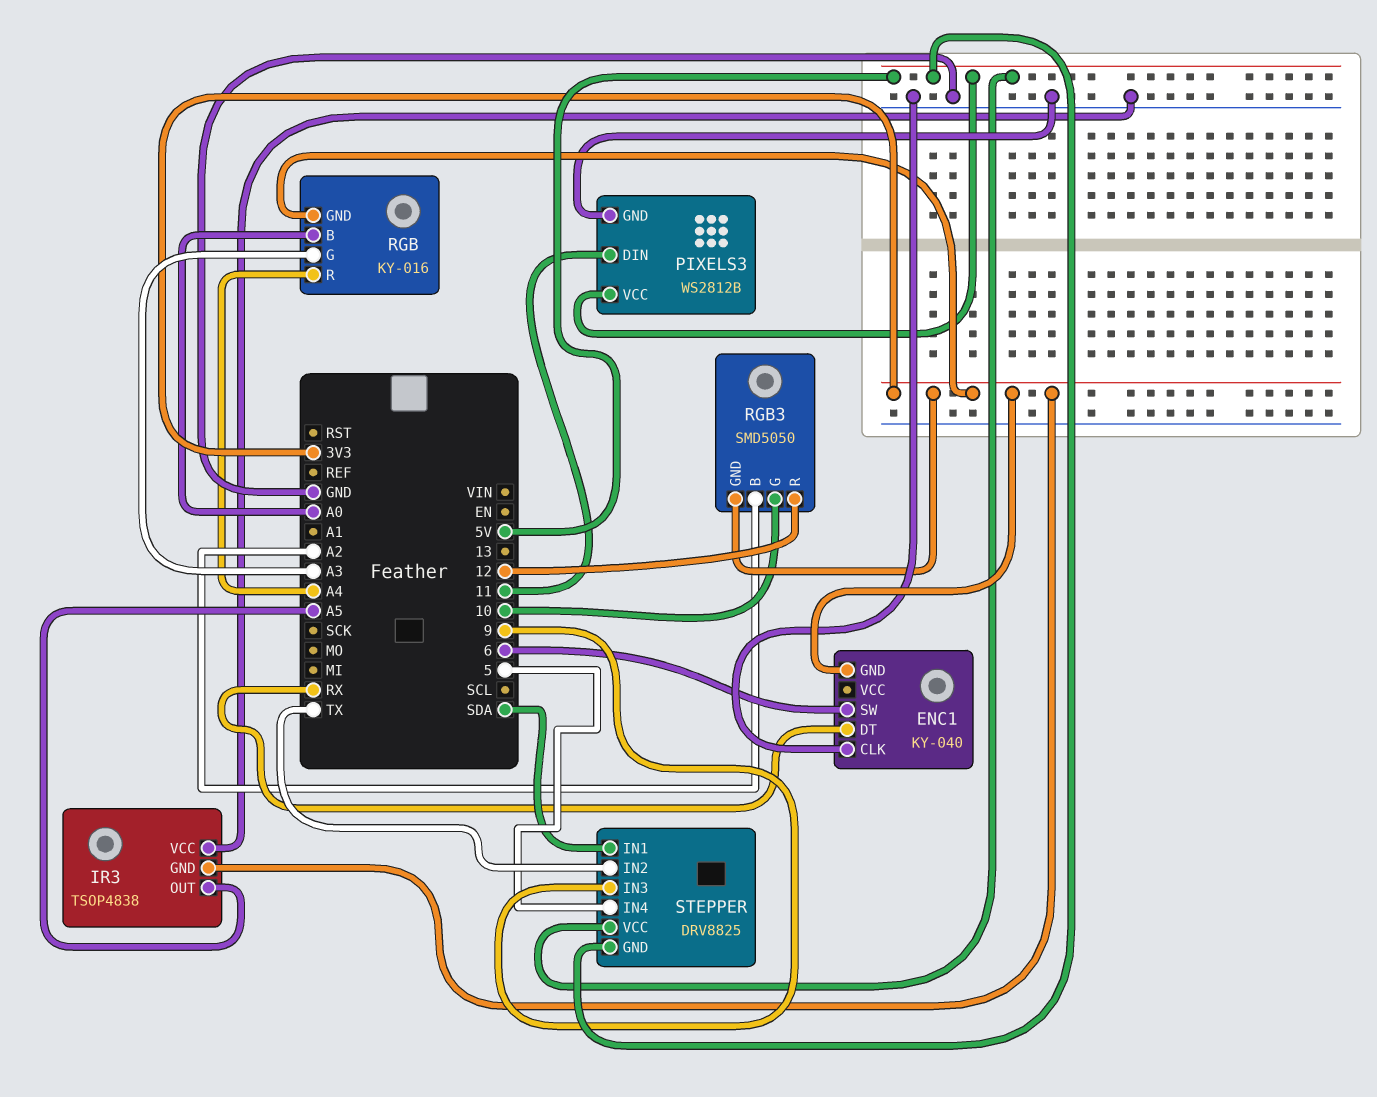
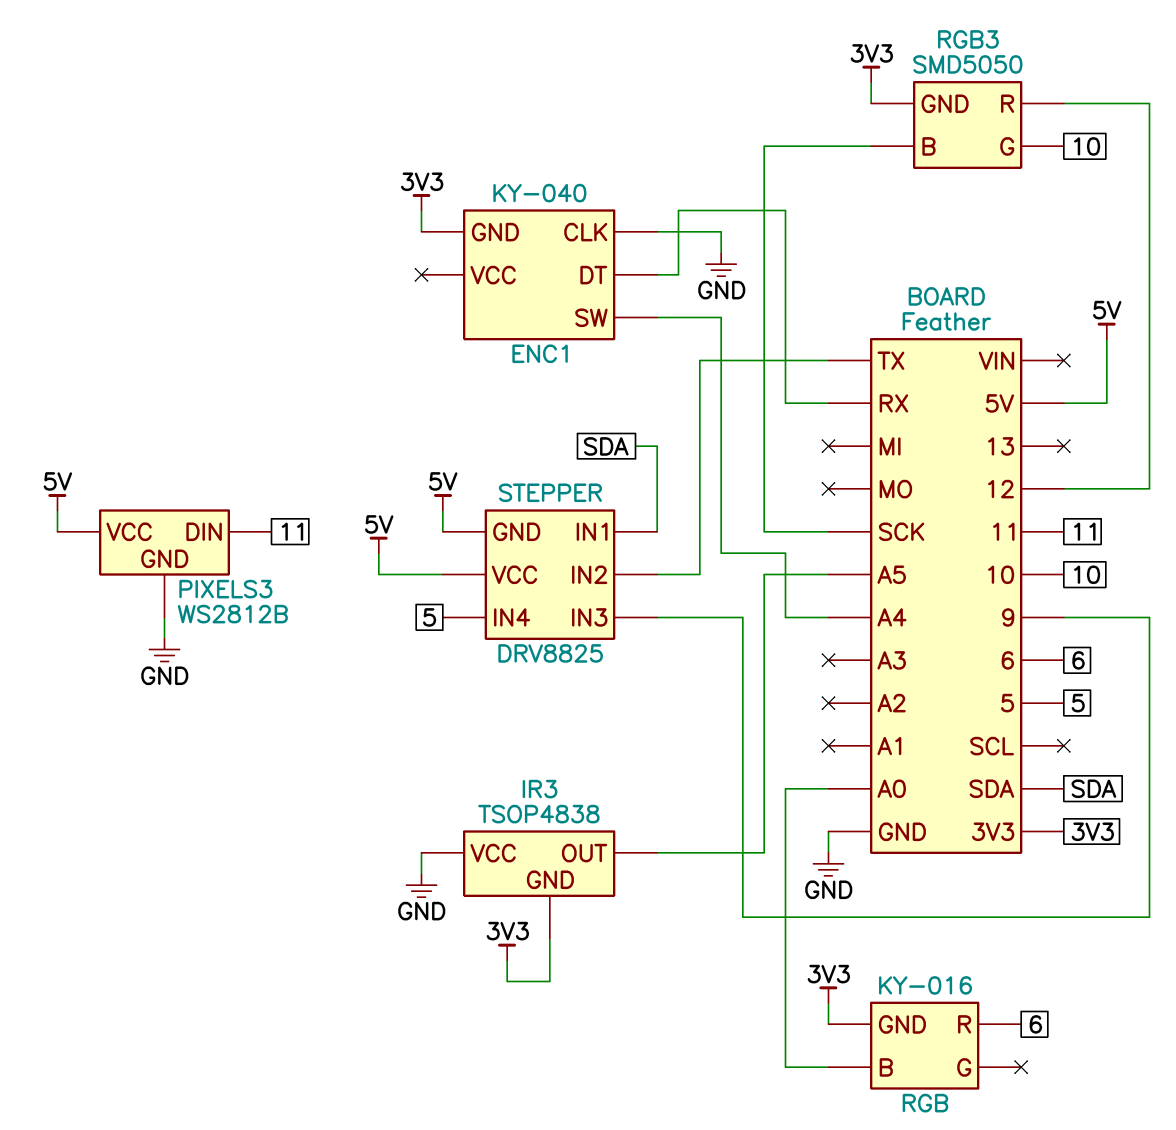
ENC1 pin SW: 6 -> A4
RGB pin G: A3 -> none
RGB pin R: A4 -> 6
RGB3 pin B: A2 -> SCK

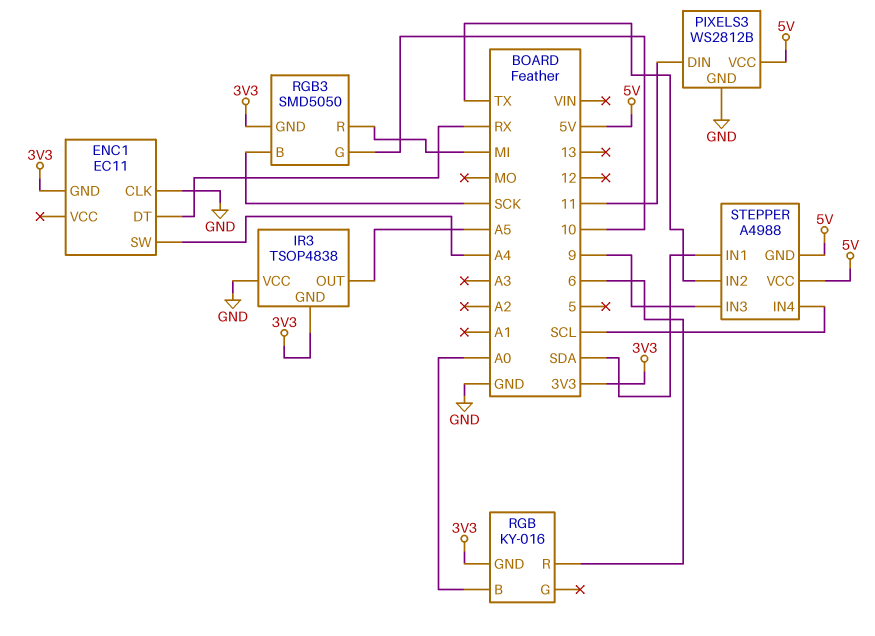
ENC1: KY-040 -> EC11
RGB3 pin R: 12 -> MI
STEPPER: DRV8825 -> A4988
STEPPER pin IN4: 5 -> SCL

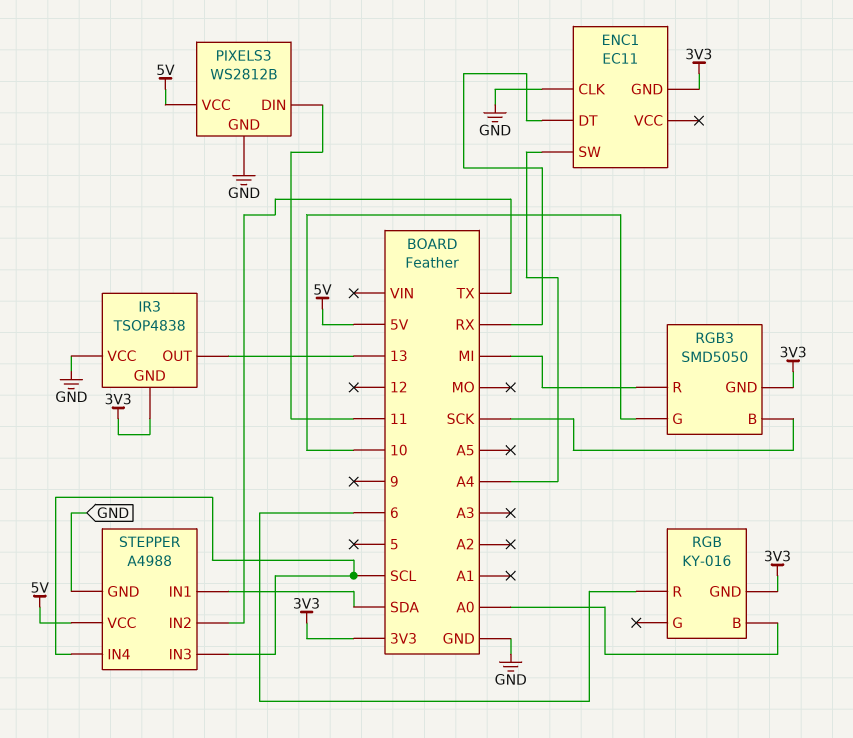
IR3 pin OUT: A5 -> 13
STEPPER pin GND: 5V -> GND
STEPPER pin IN3: 9 -> SCL

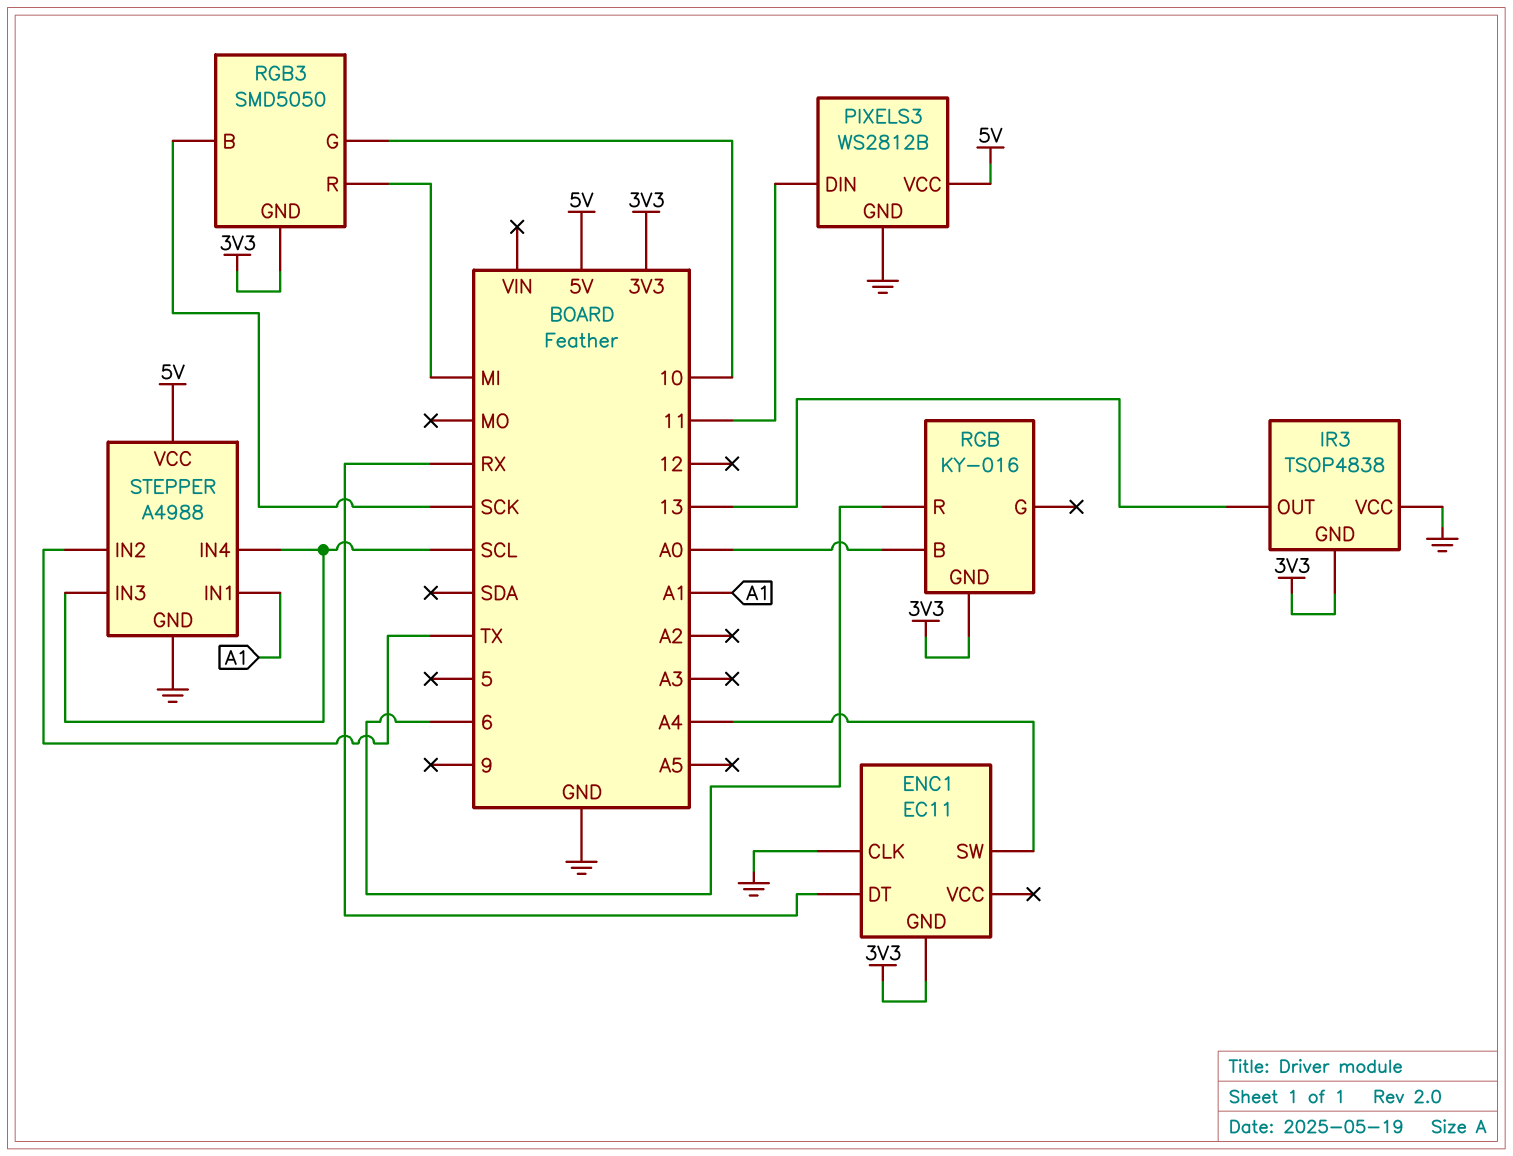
STEPPER pin IN1: SDA -> A1

